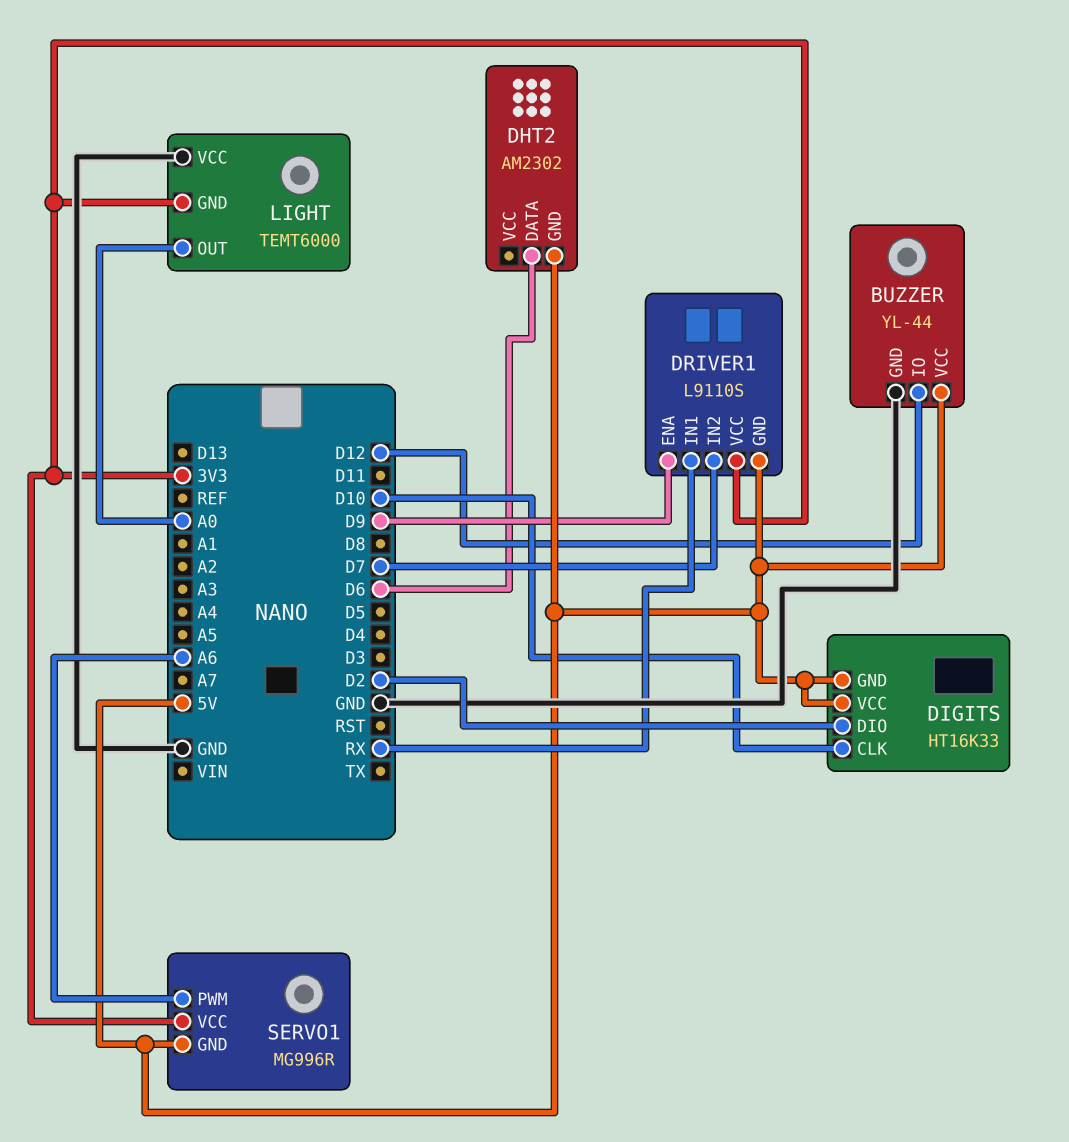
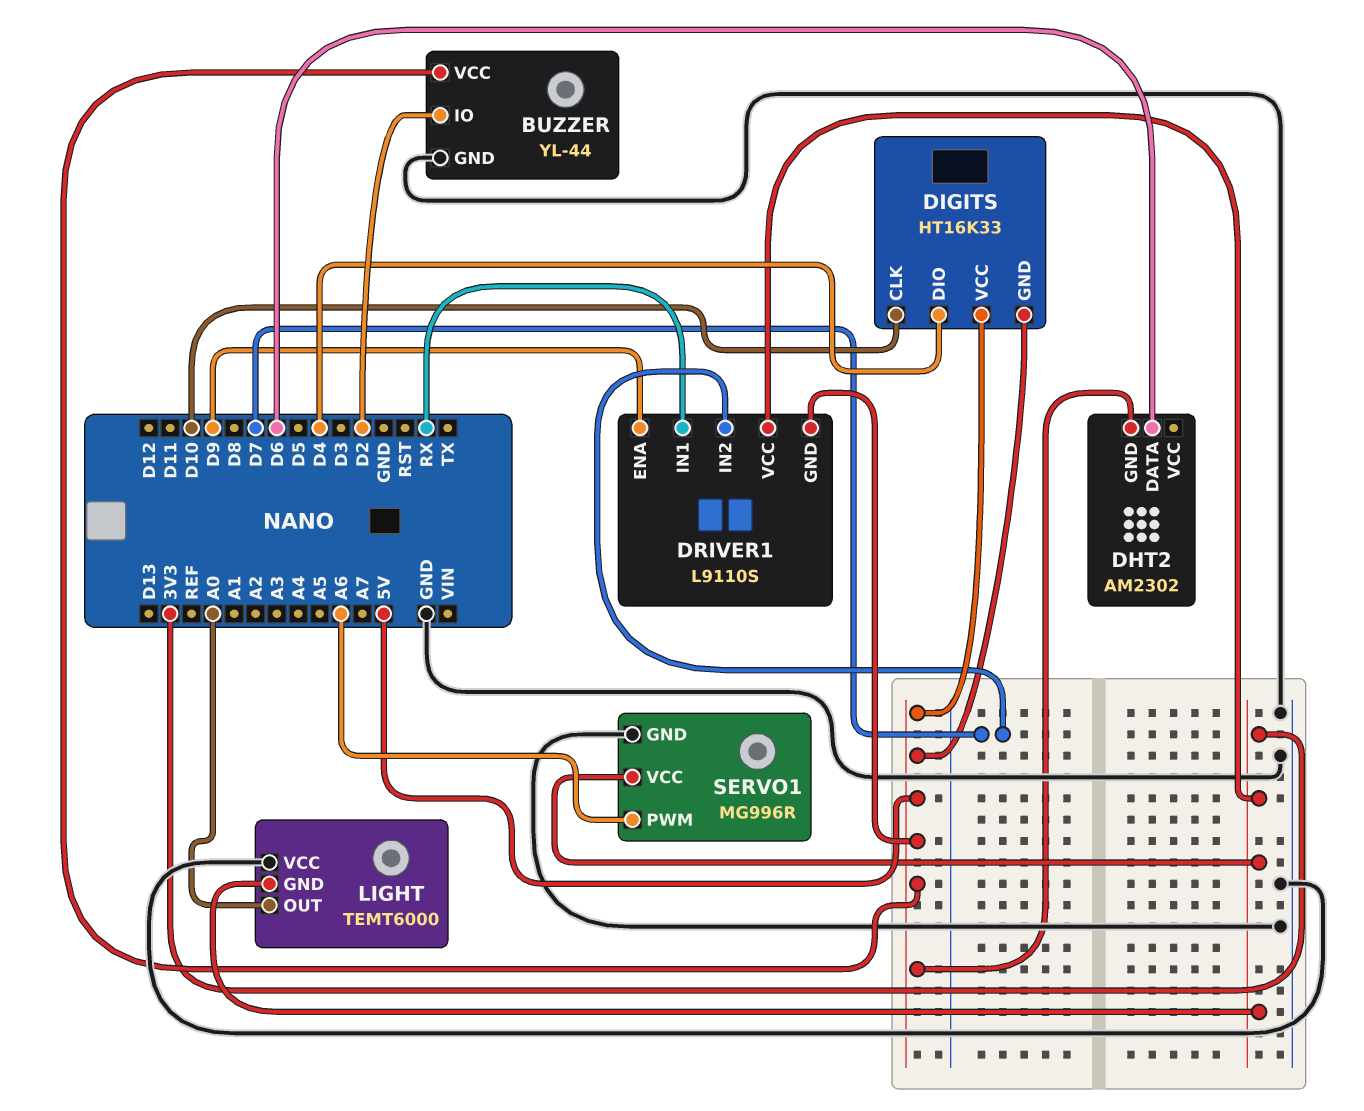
BUZZER pin IO: D12 -> D2
DIGITS pin DIO: D2 -> D4
SERVO1 pin GND: 5V -> GND

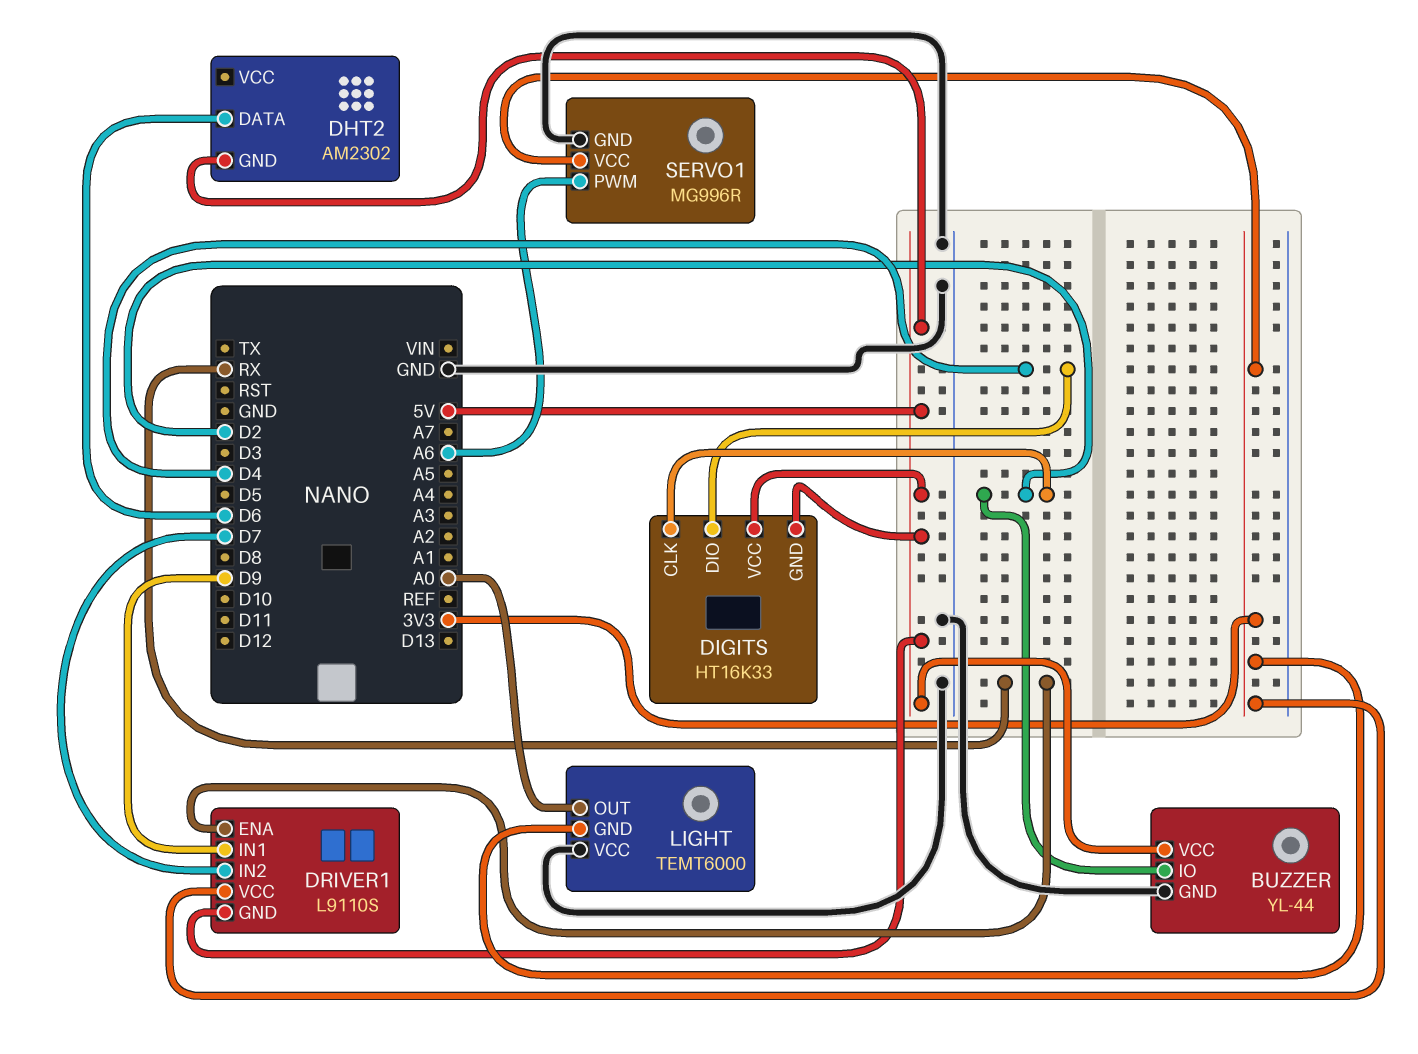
DIGITS pin CLK: D10 -> D2
DRIVER1 pin ENA: D9 -> RX
DRIVER1 pin IN1: RX -> D9

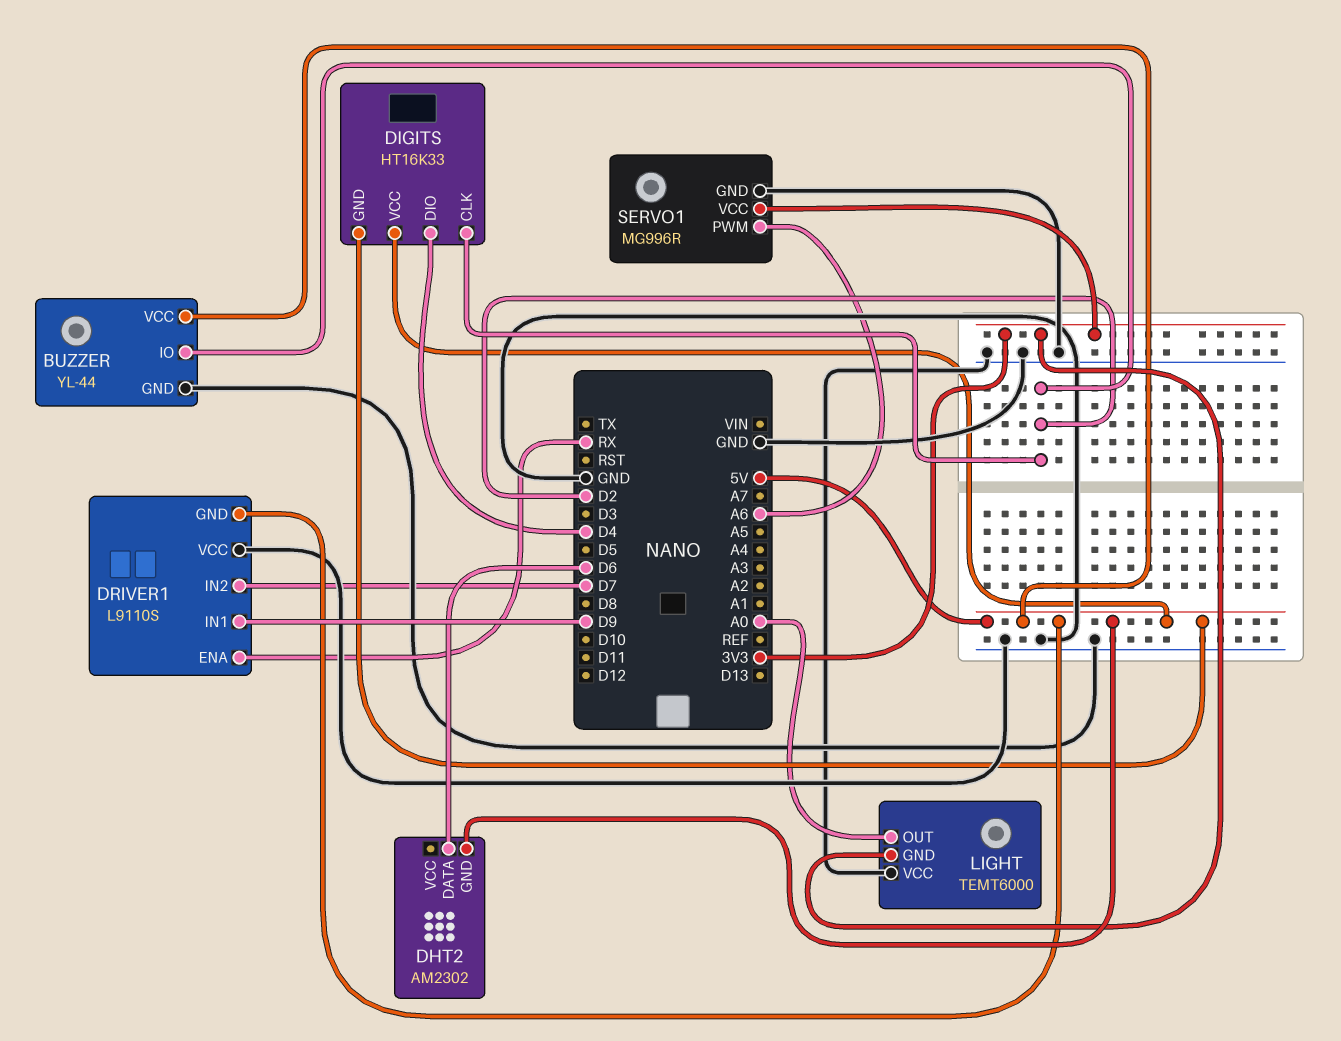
DRIVER1 pin VCC: 3V3 -> GND

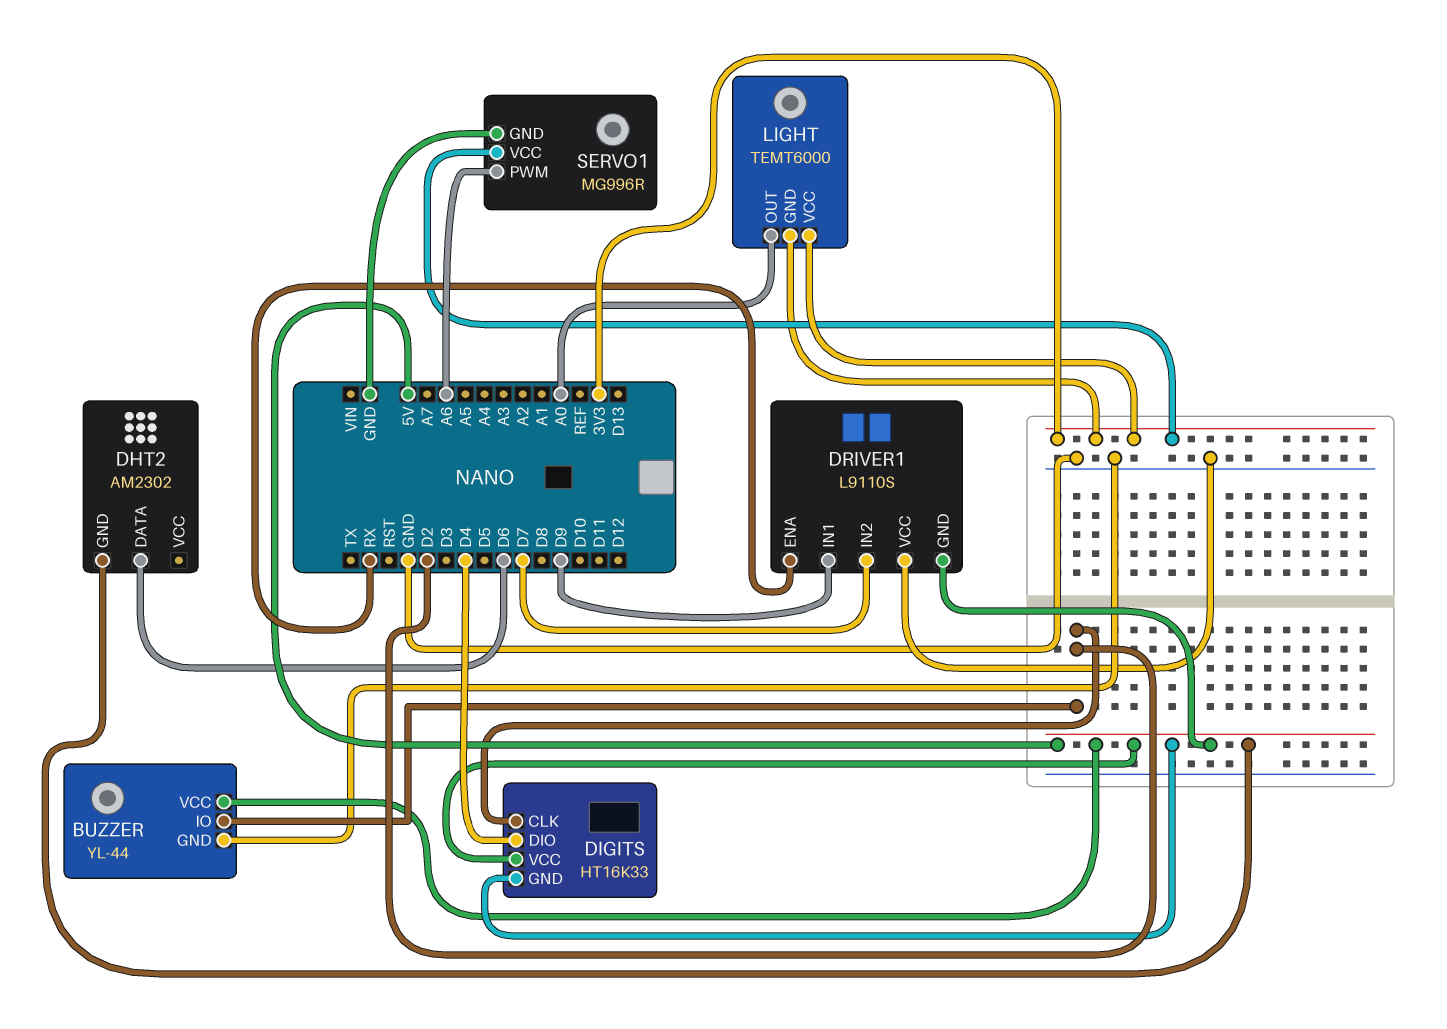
LIGHT pin VCC: GND -> 3V3

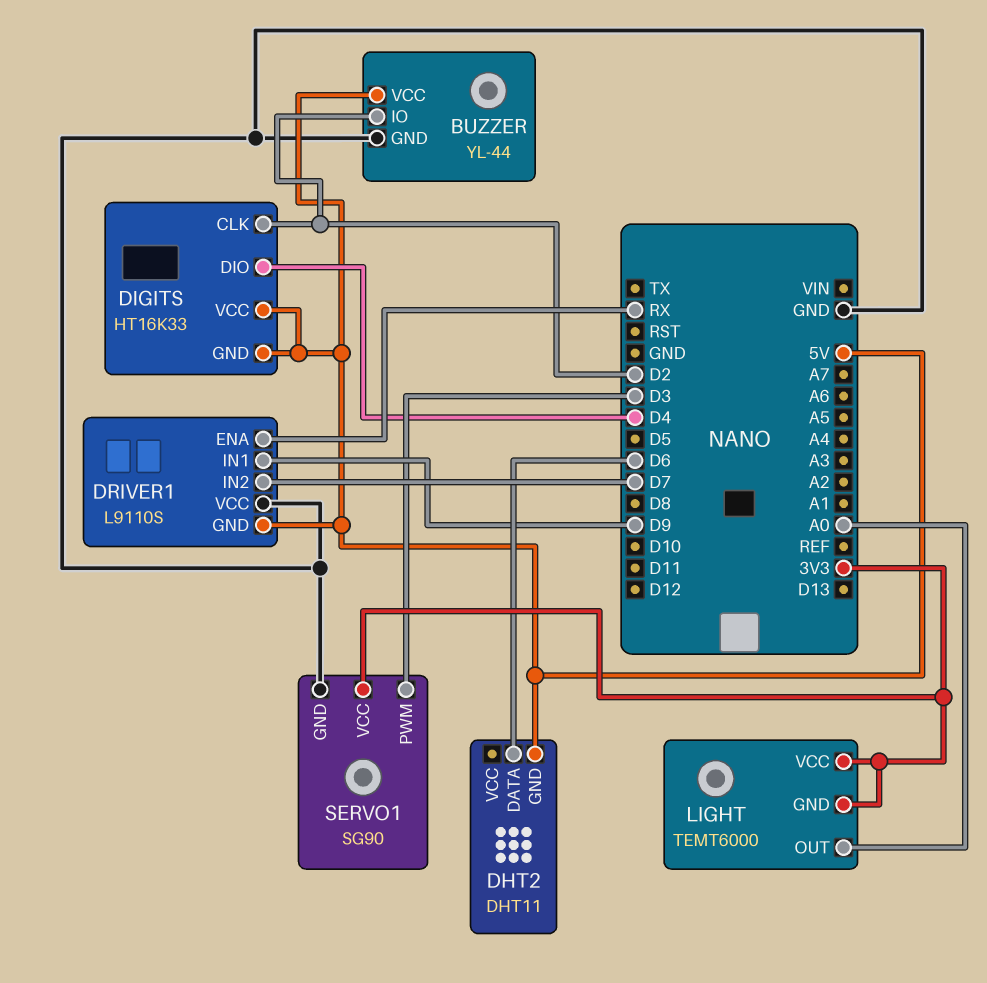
DHT2: AM2302 -> DHT11
SERVO1: MG996R -> SG90
SERVO1 pin PWM: A6 -> D3

